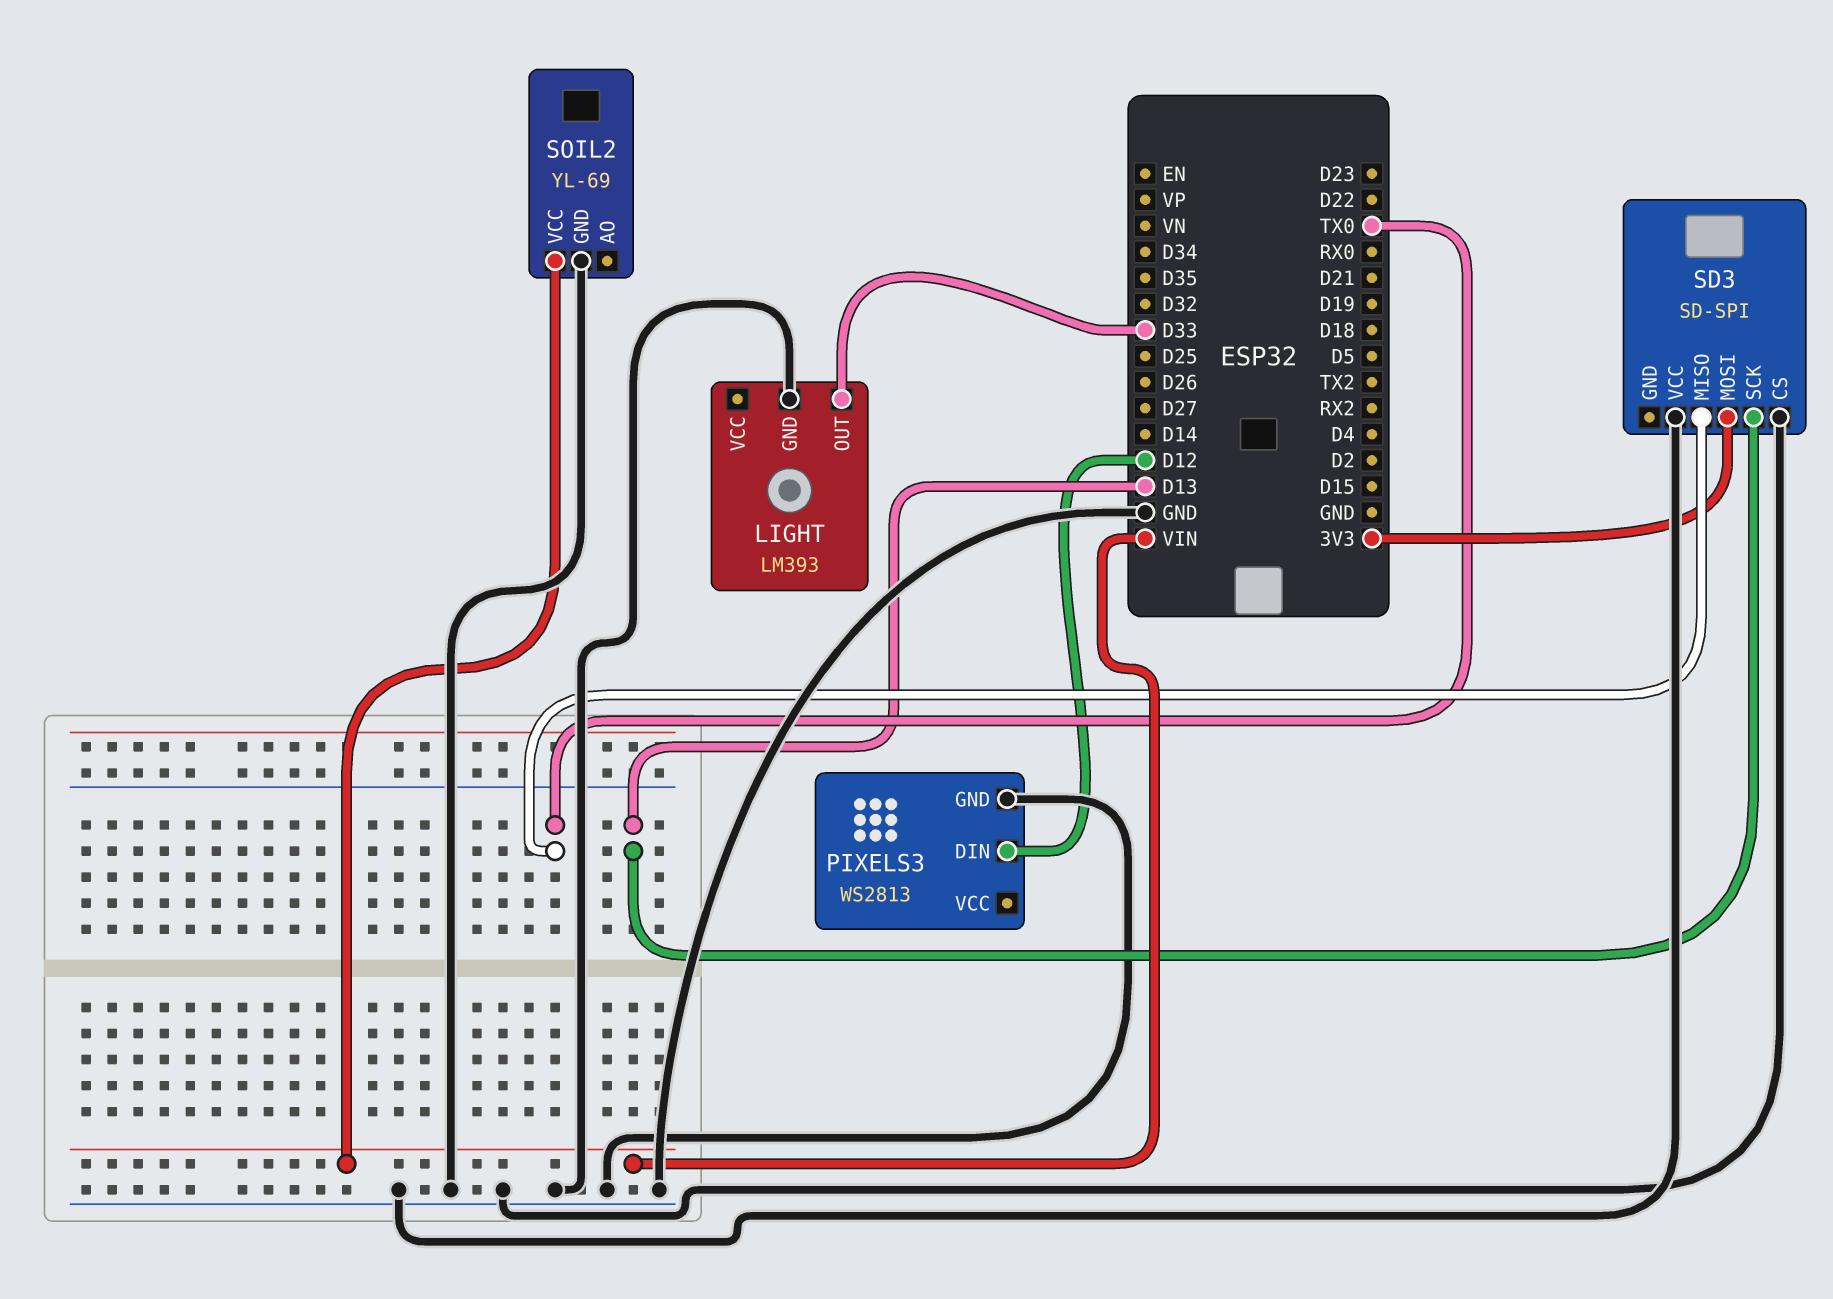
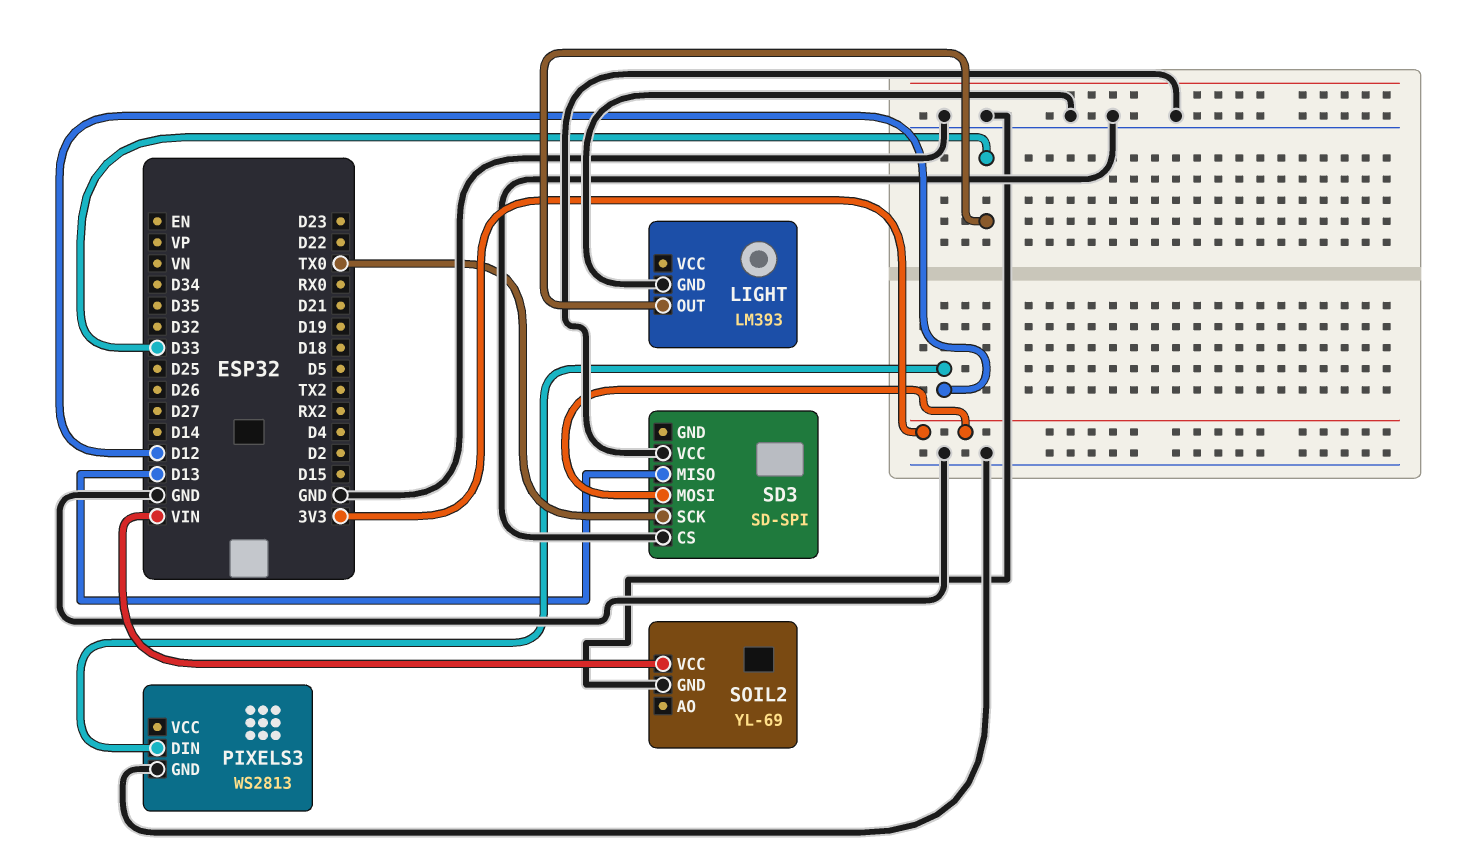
SD3 pin MISO: TX0 -> D13
SD3 pin SCK: D13 -> TX0

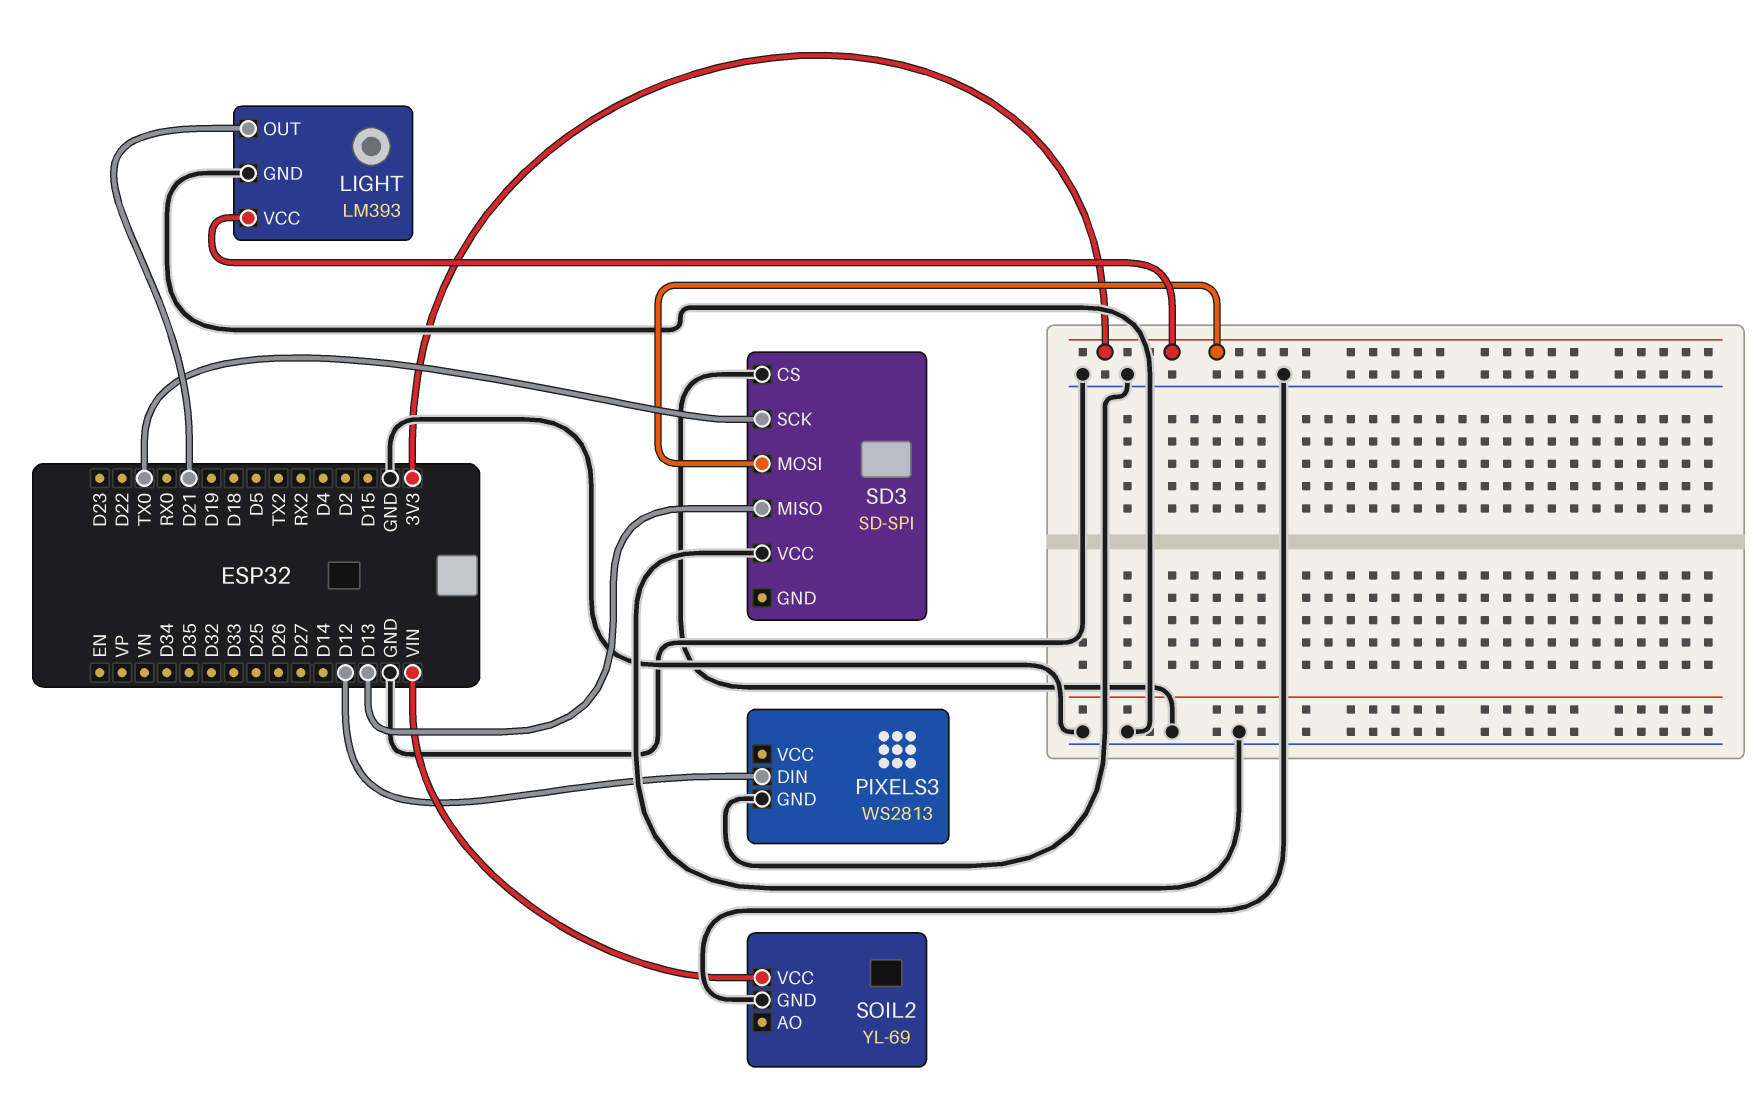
LIGHT pin OUT: D33 -> D21
LIGHT pin VCC: none -> 3V3

